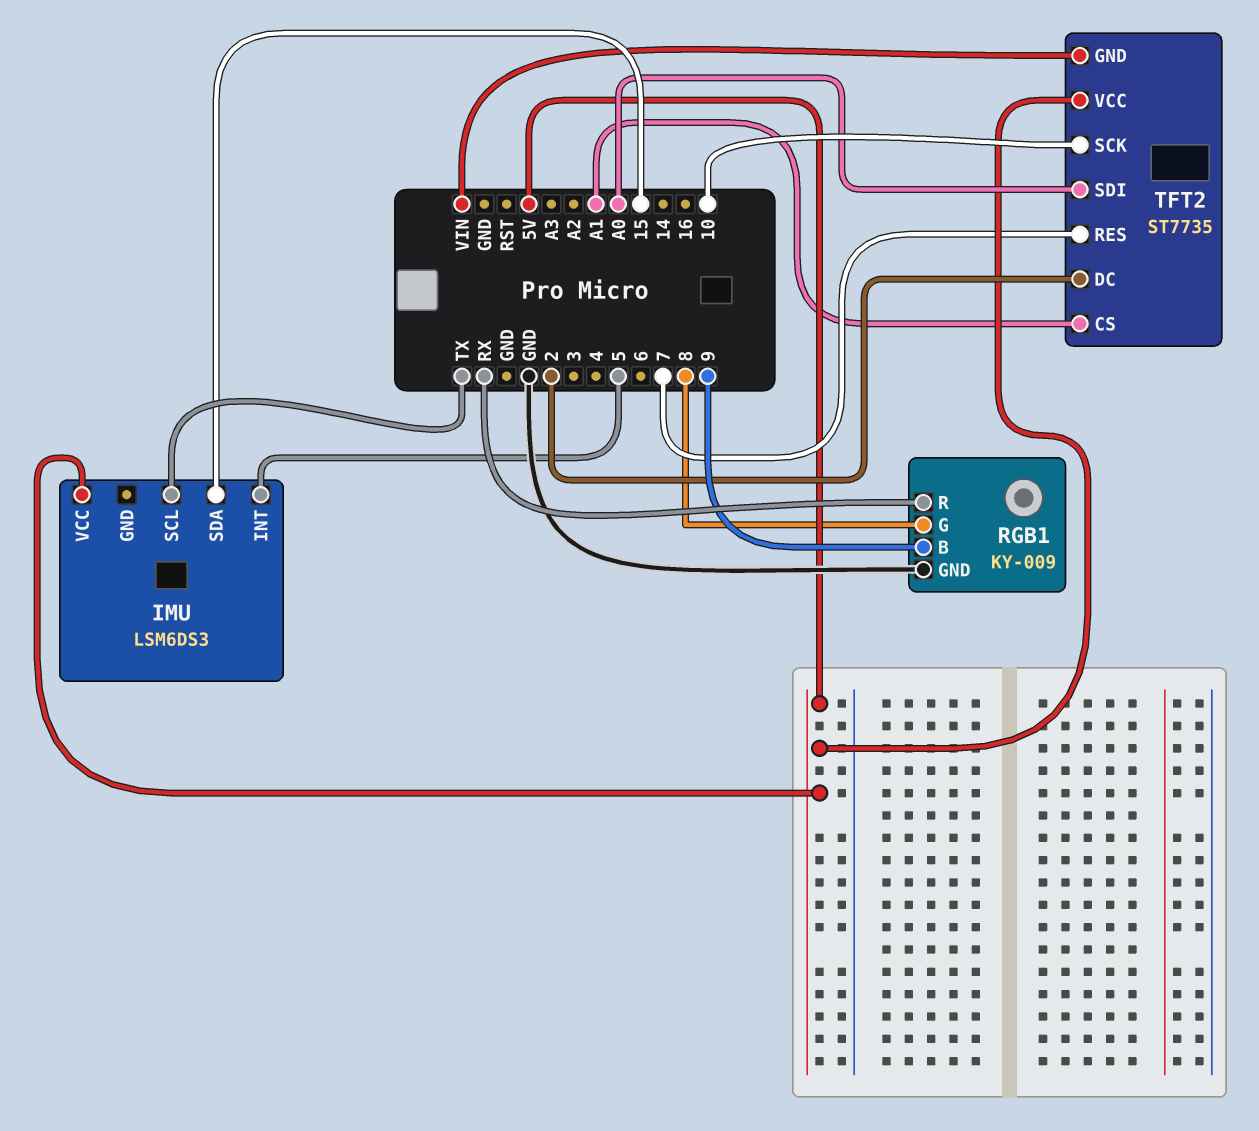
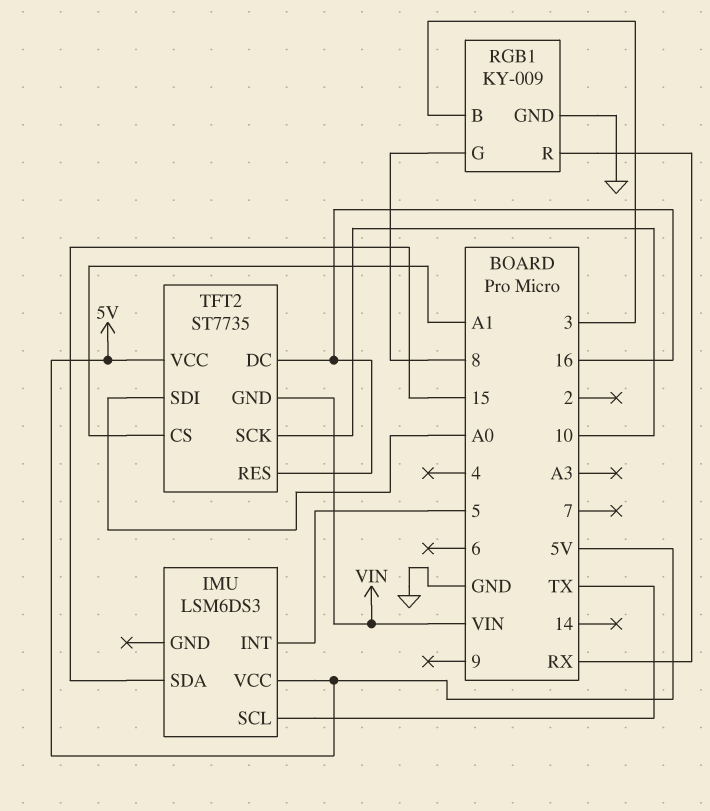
RGB1 pin B: 9 -> 3
TFT2 pin DC: 2 -> 16
TFT2 pin RES: 7 -> 16

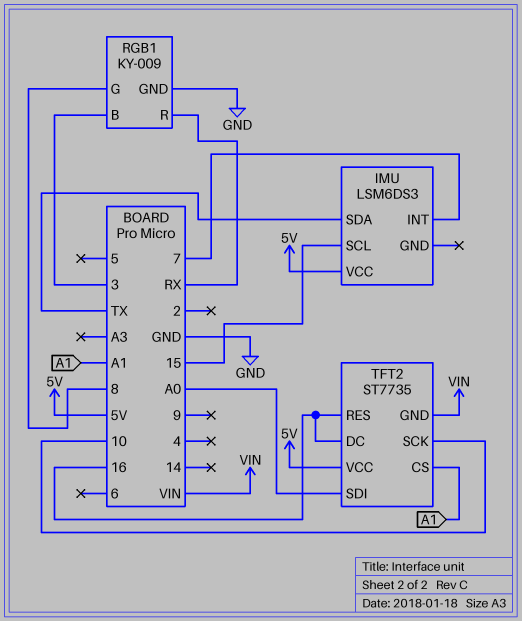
IMU pin INT: 5 -> 7
IMU pin SCL: TX -> 15
IMU pin SDA: 15 -> TX

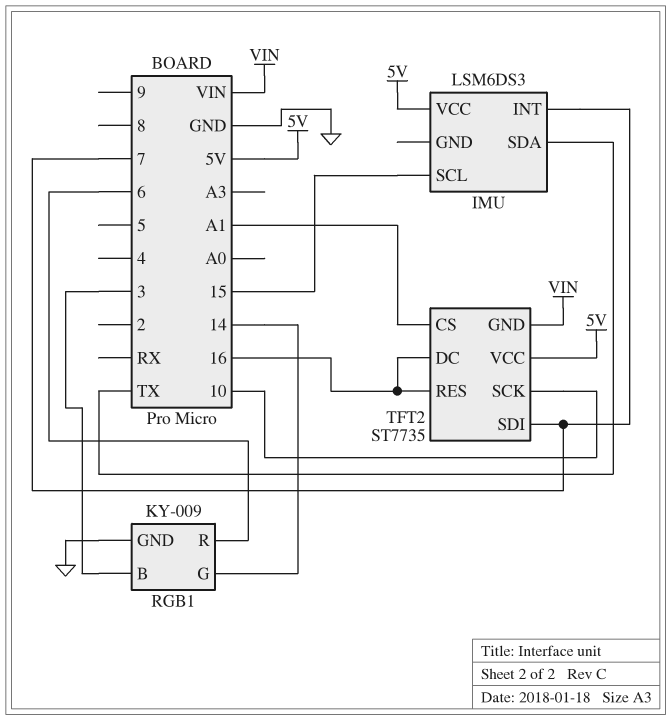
RGB1 pin G: 8 -> 14
RGB1 pin R: RX -> 6
TFT2 pin SDI: A0 -> 7

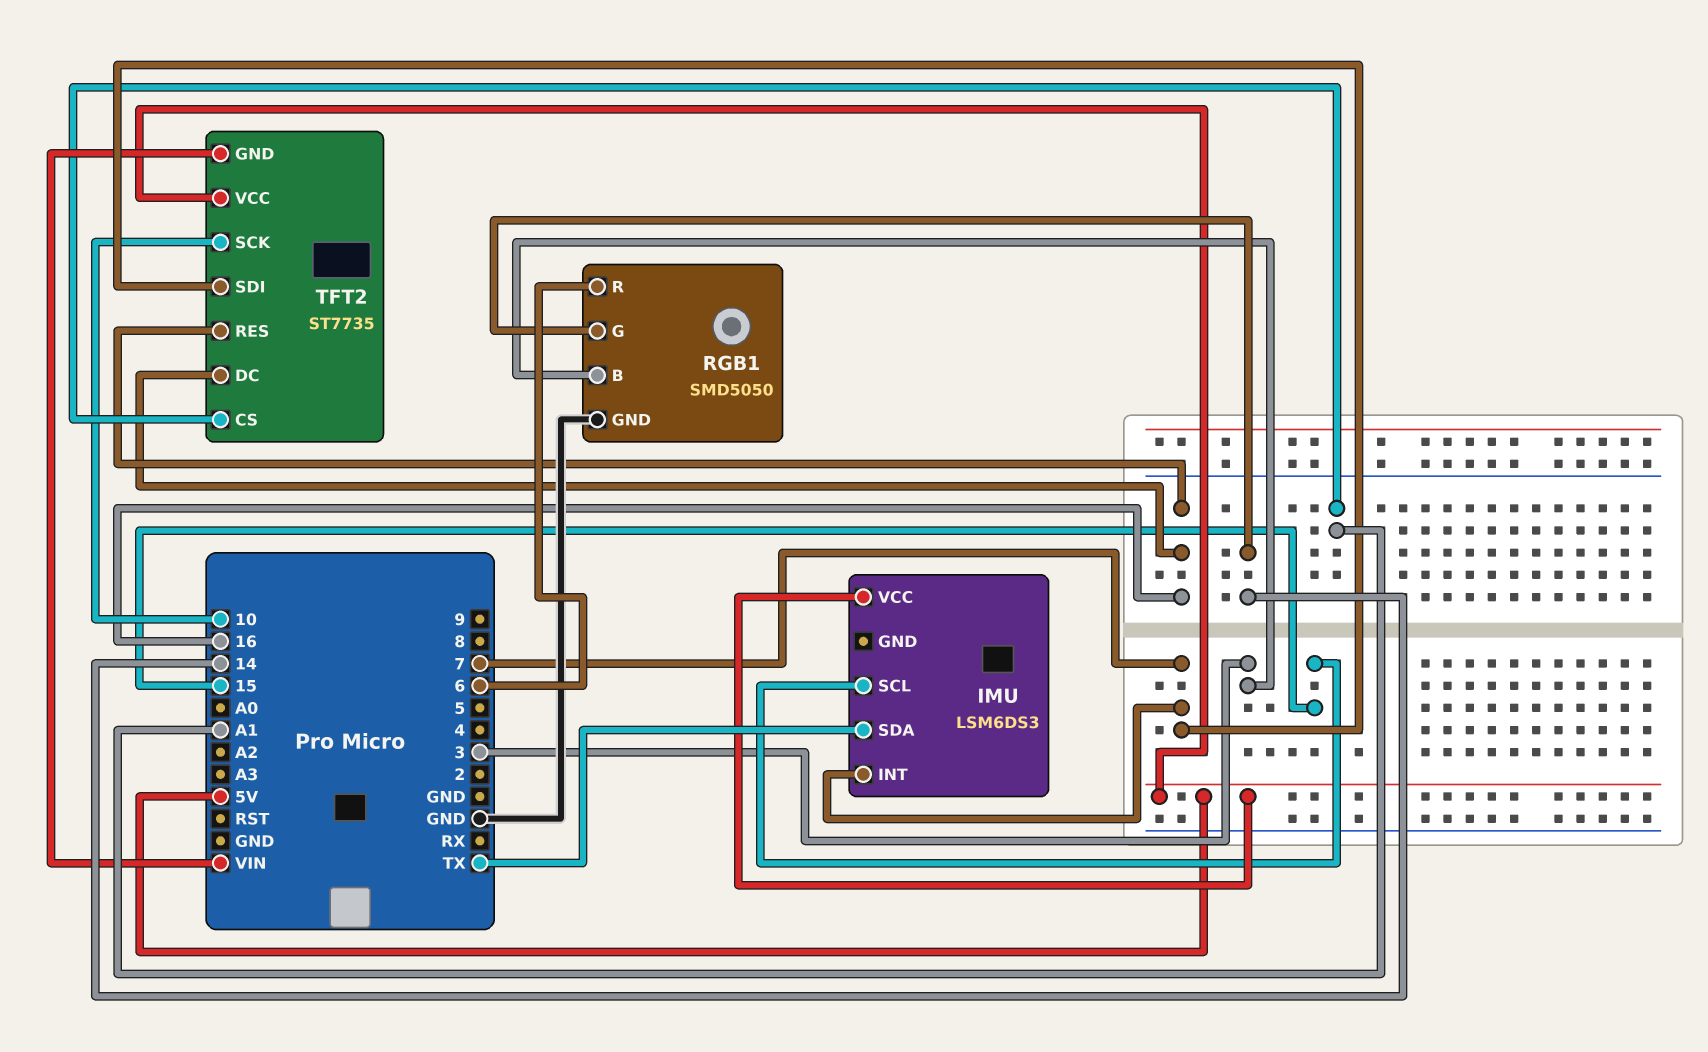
RGB1: KY-009 -> SMD5050

